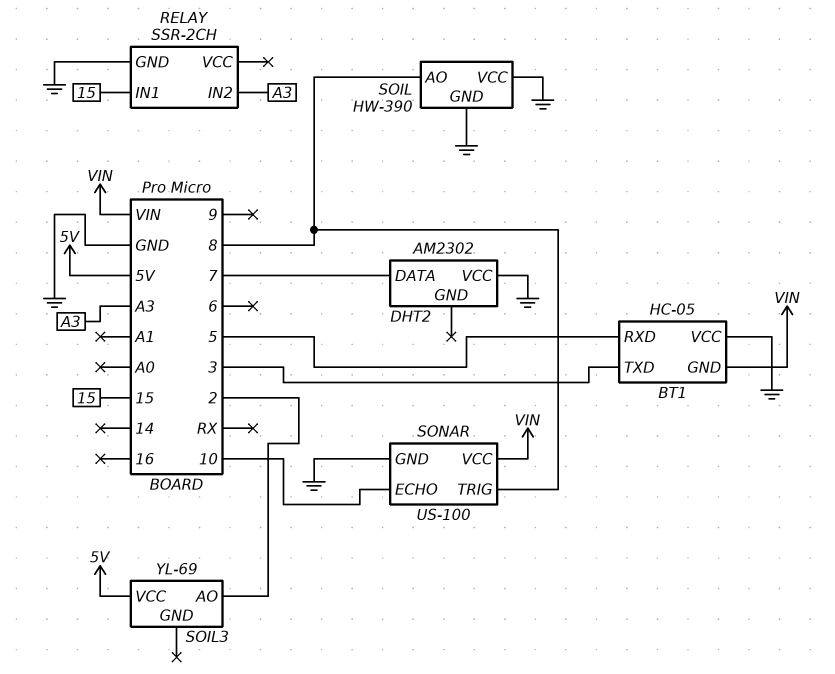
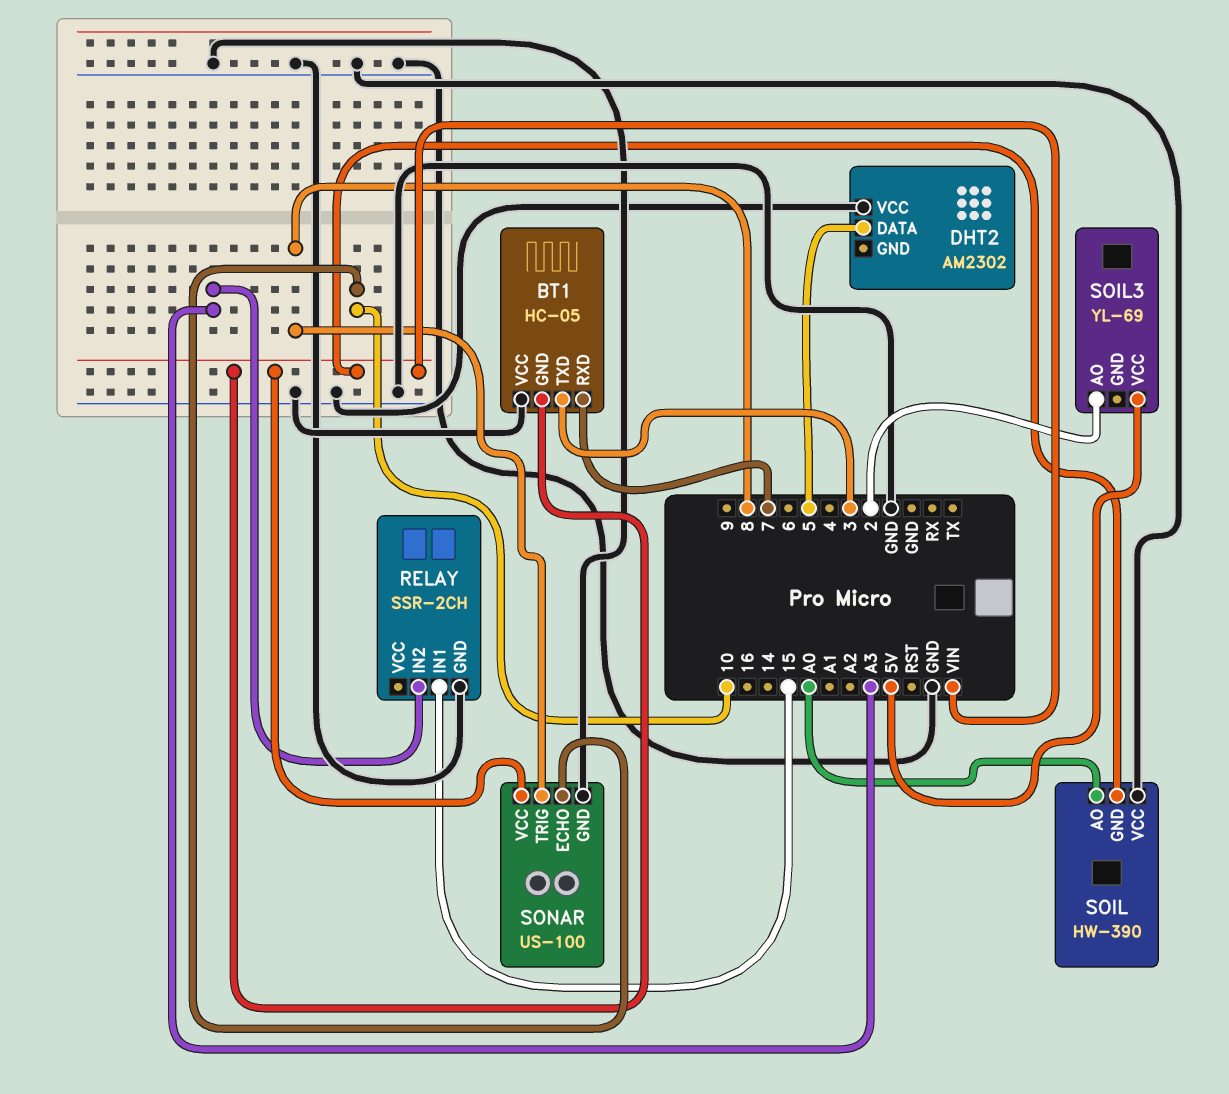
BT1 pin RXD: 5 -> 7
DHT2 pin DATA: 7 -> 5
SOIL pin AO: 8 -> A0
SOIL pin GND: GND -> VIN

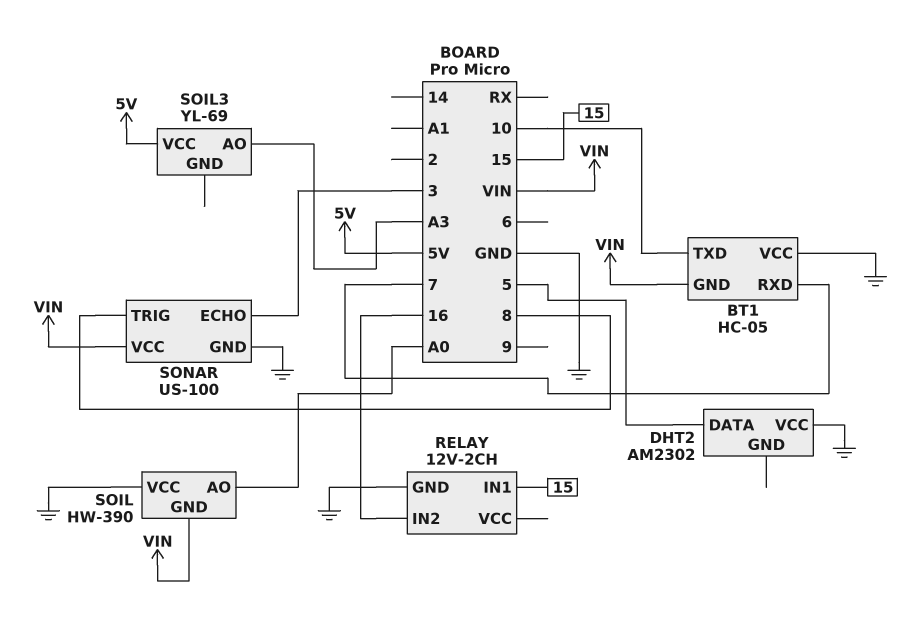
BT1 pin TXD: 3 -> 10
RELAY: SSR-2CH -> 12V-2CH
RELAY pin IN2: A3 -> 16
SOIL3 pin AO: 2 -> A3
SONAR pin ECHO: 10 -> 3

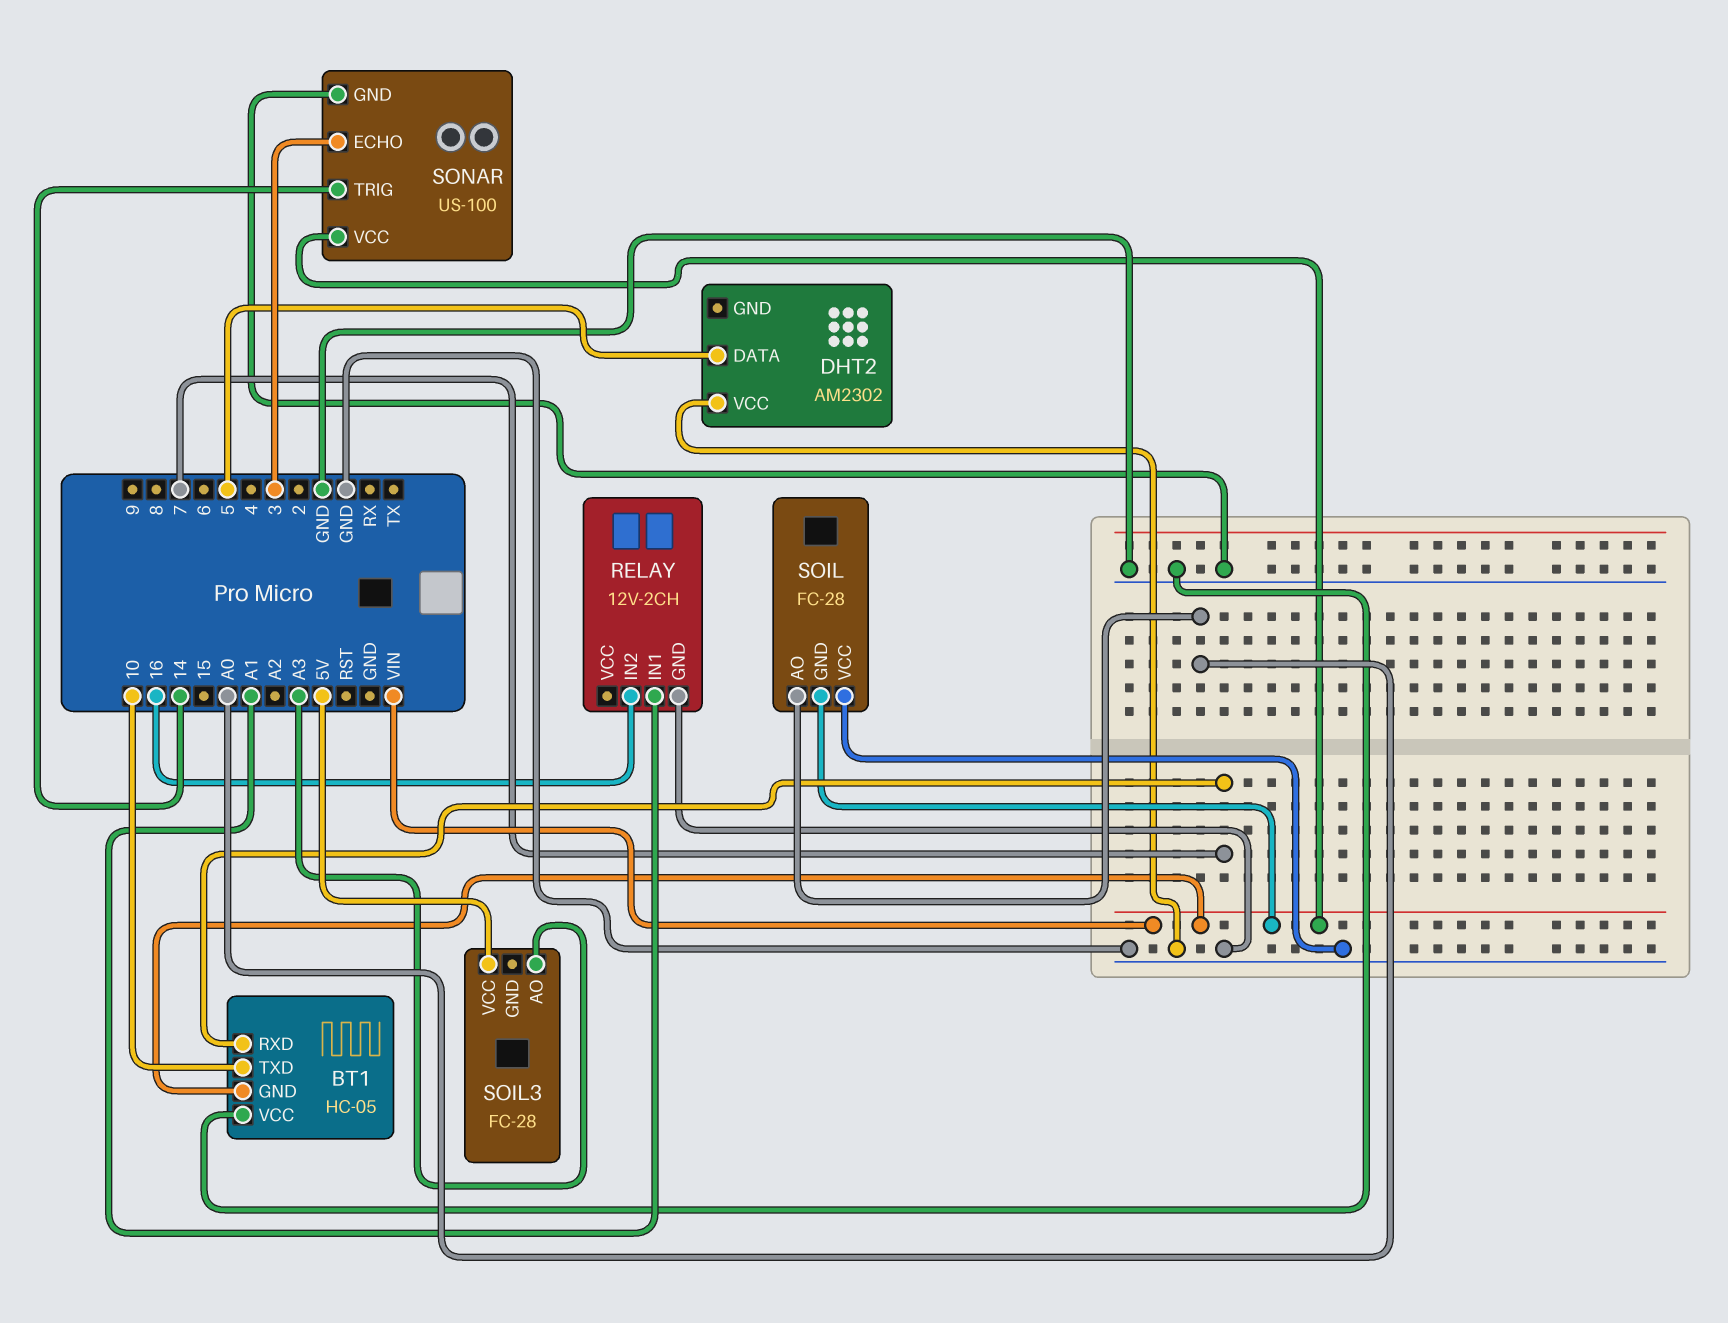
RELAY pin IN1: 15 -> A1
SOIL: HW-390 -> FC-28
SOIL3: YL-69 -> FC-28
SONAR pin TRIG: 8 -> 14

